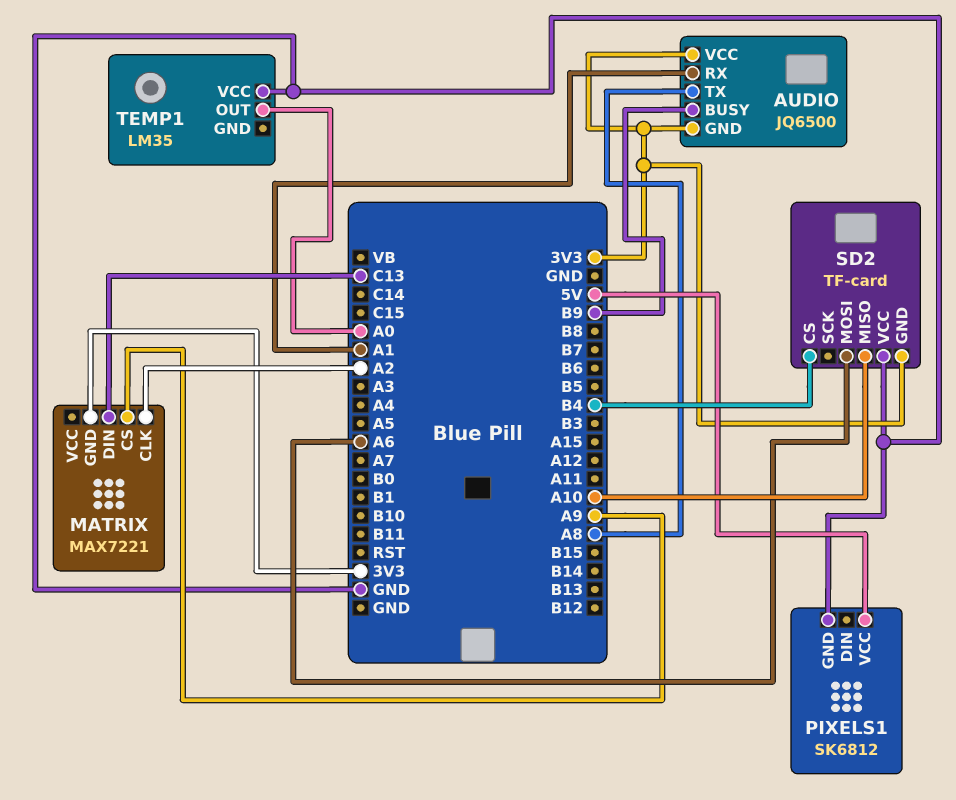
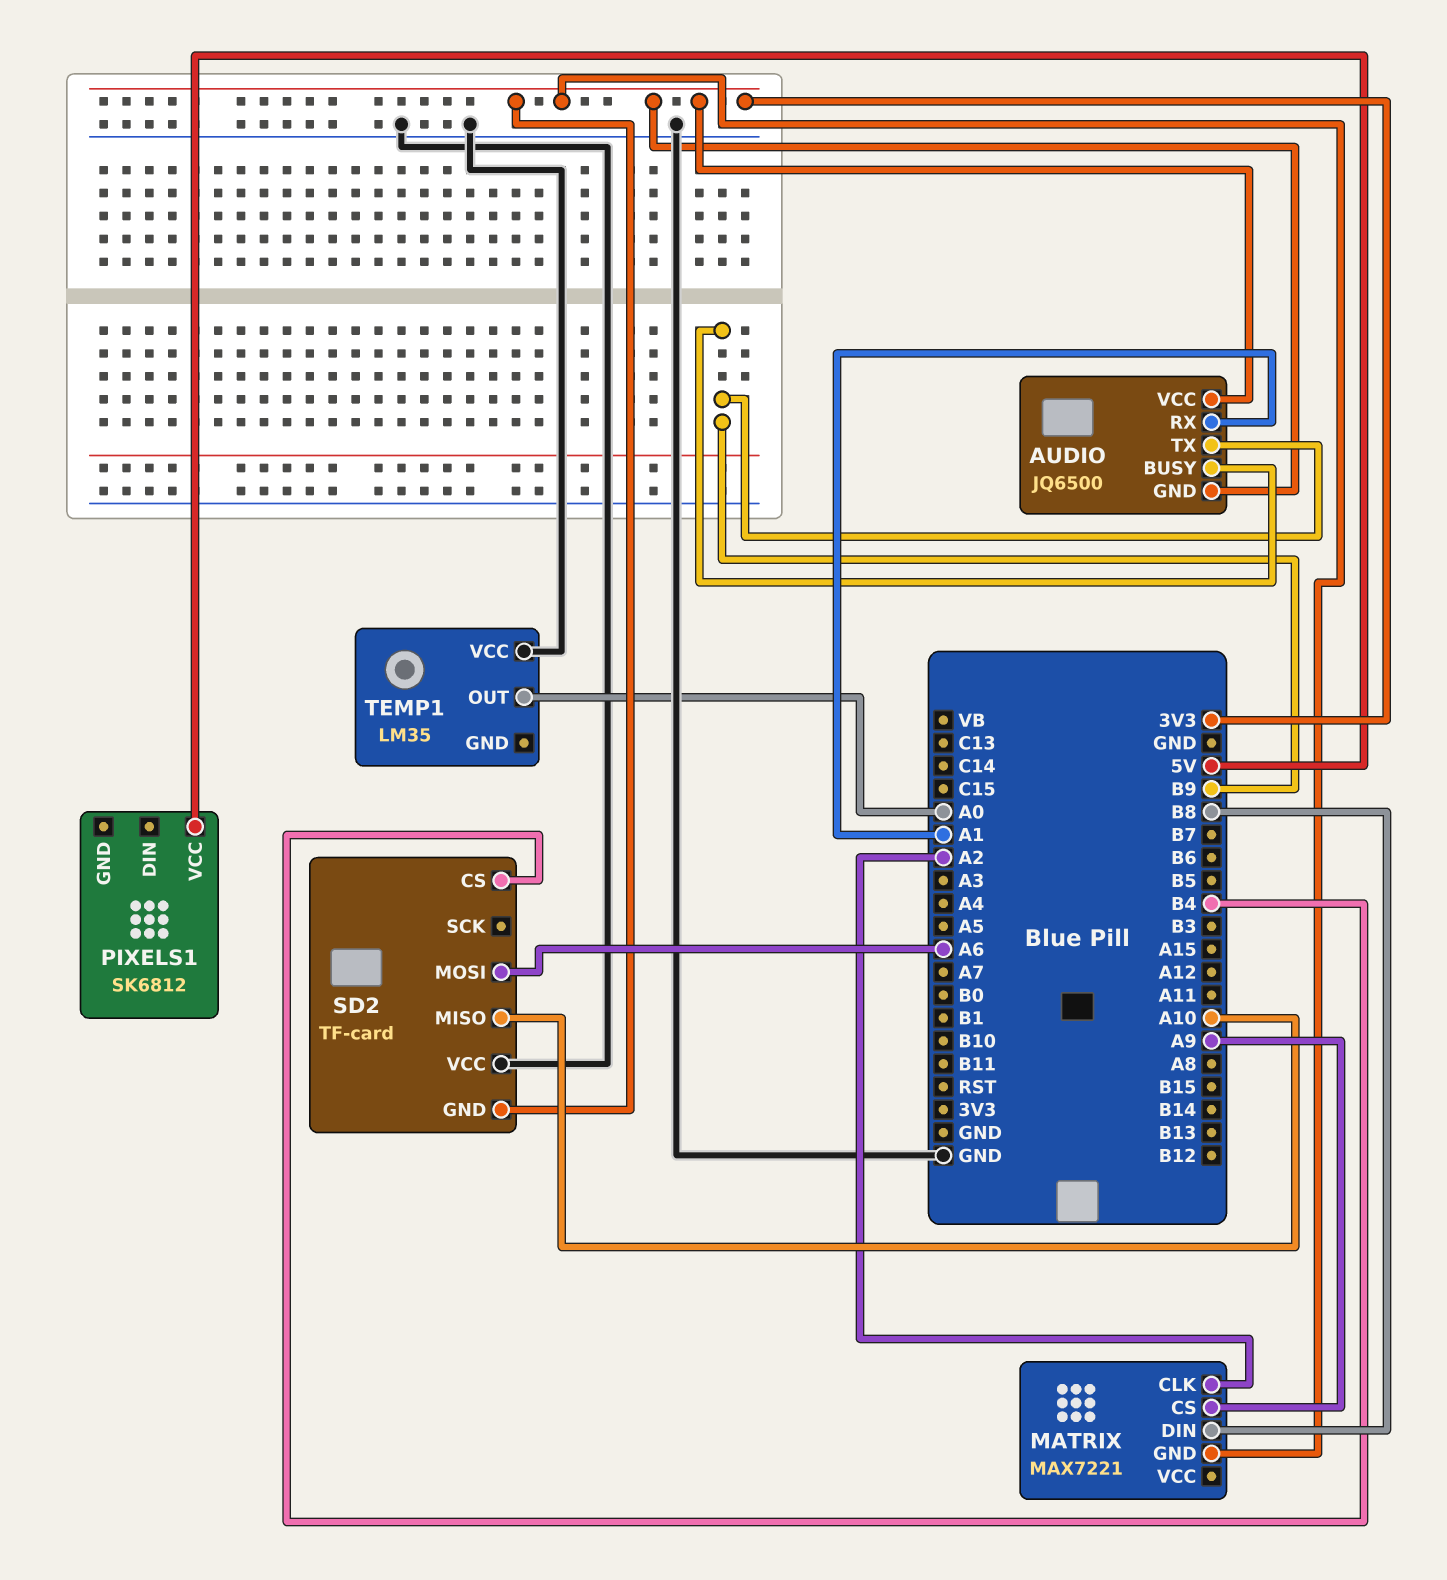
AUDIO pin TX: A8 -> B9
MATRIX pin DIN: C13 -> B8
PIXELS1 pin GND: GND -> none

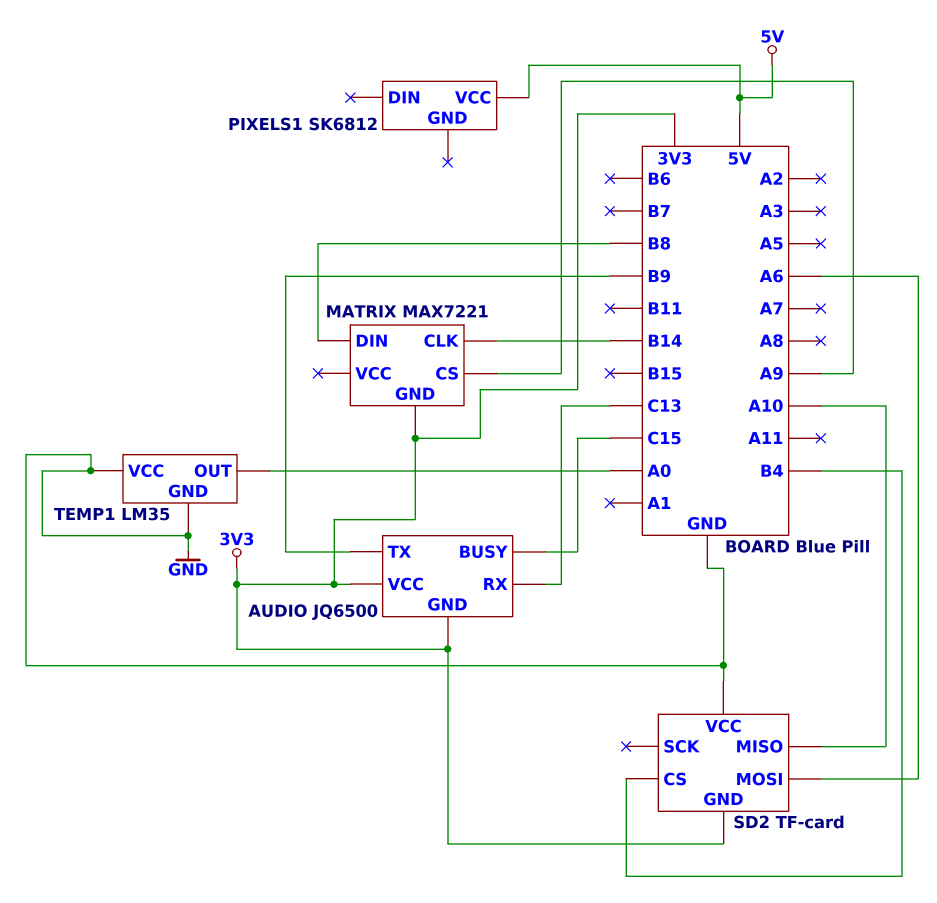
AUDIO pin BUSY: B9 -> C15
AUDIO pin RX: A1 -> C13
MATRIX pin CLK: A2 -> B14
TEMP1 pin GND: none -> GND

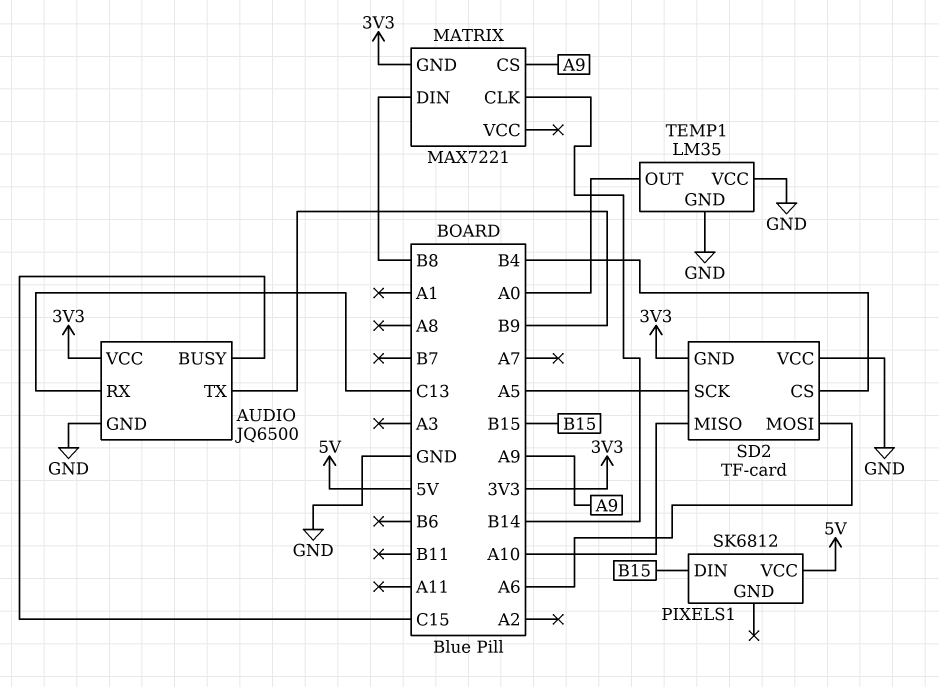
AUDIO pin GND: 3V3 -> GND
PIXELS1 pin DIN: none -> B15
SD2 pin SCK: none -> A5

